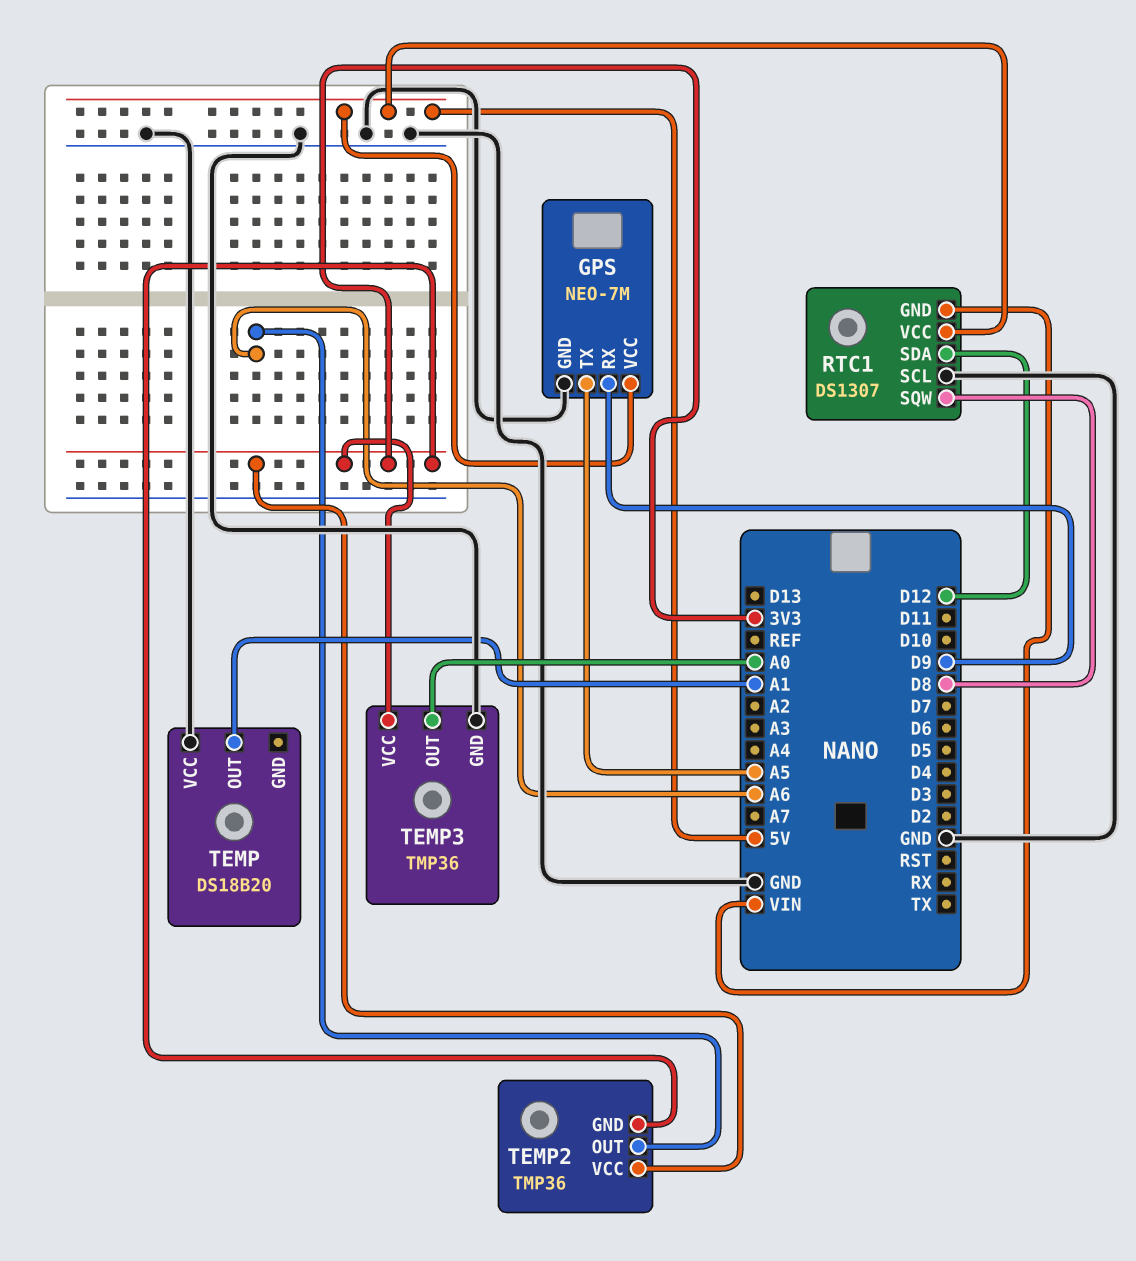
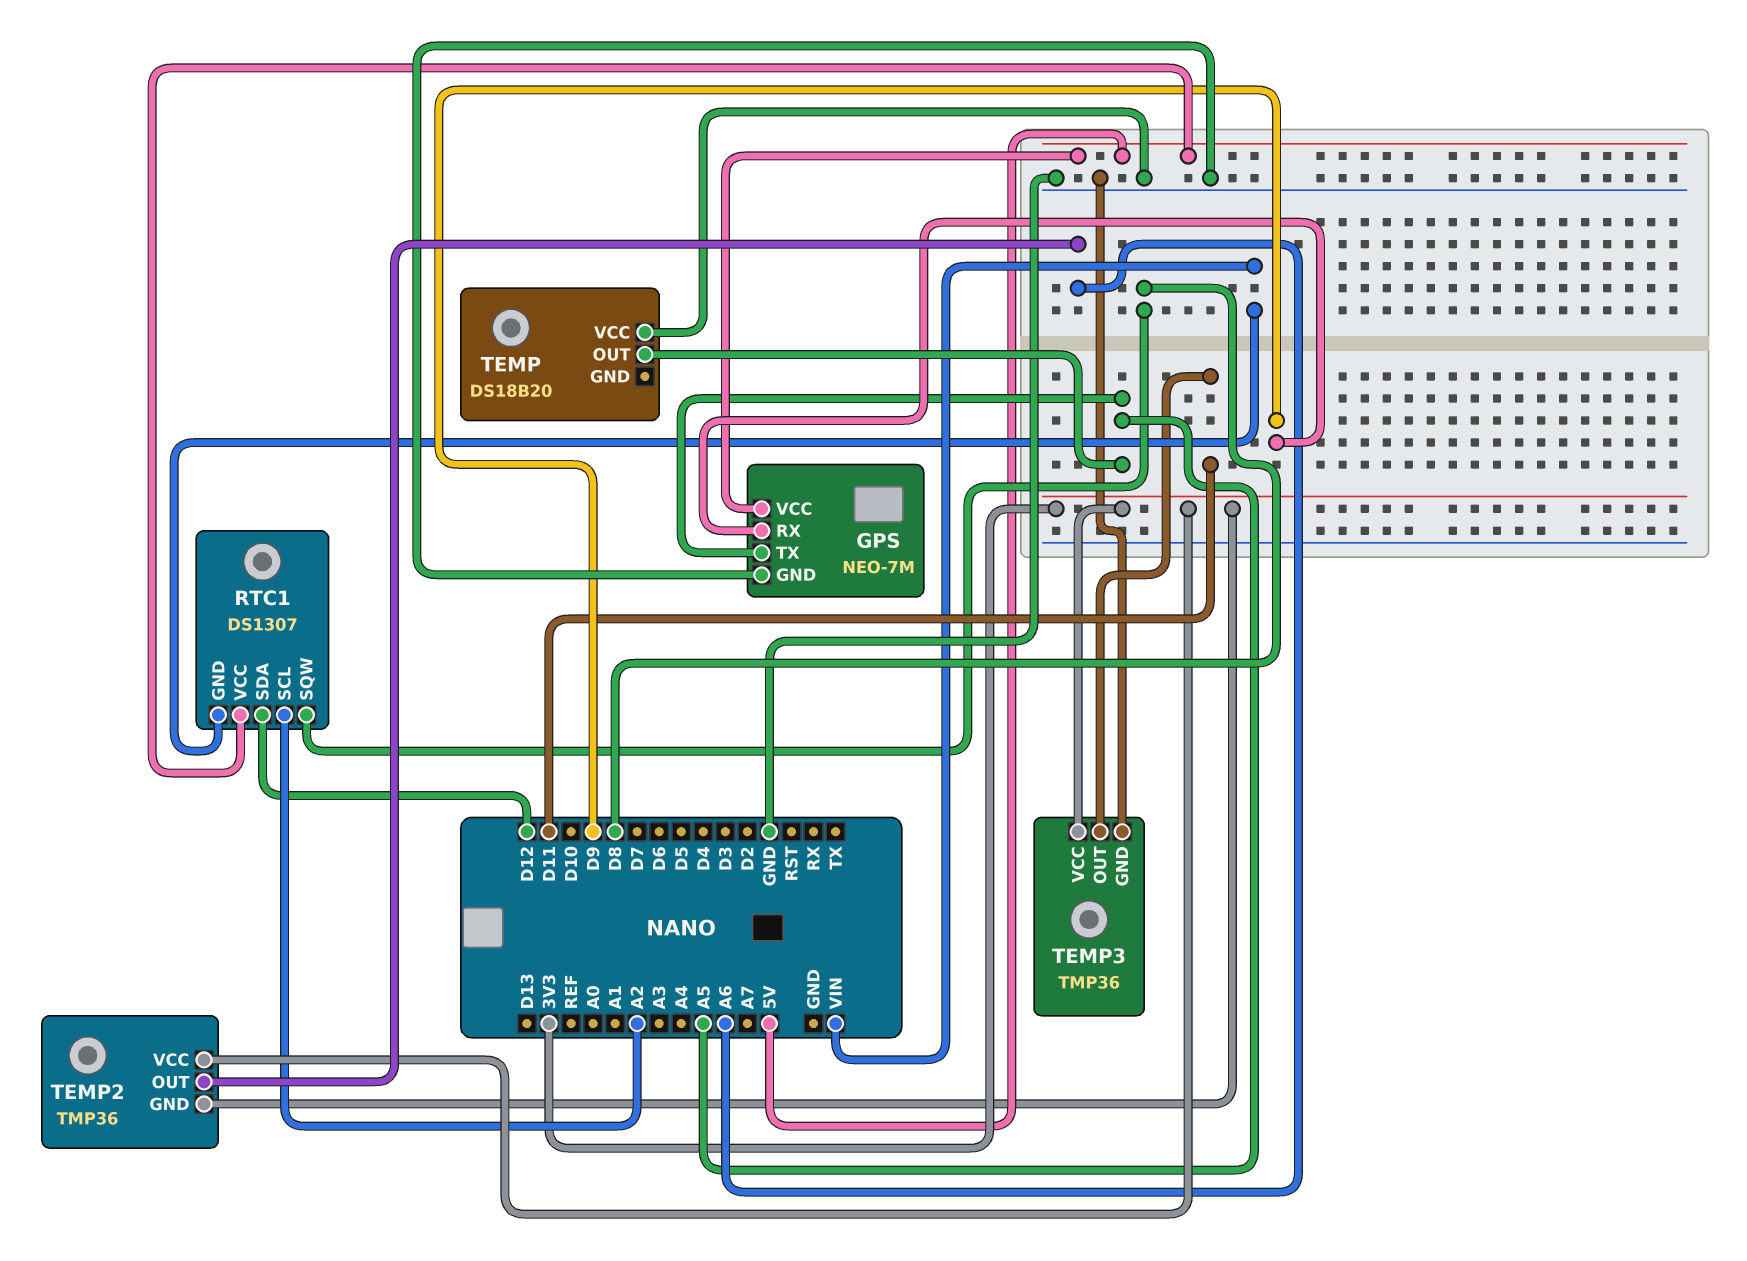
RTC1 pin SCL: GND -> A2
TEMP pin OUT: A1 -> A5
TEMP3 pin OUT: A0 -> D11

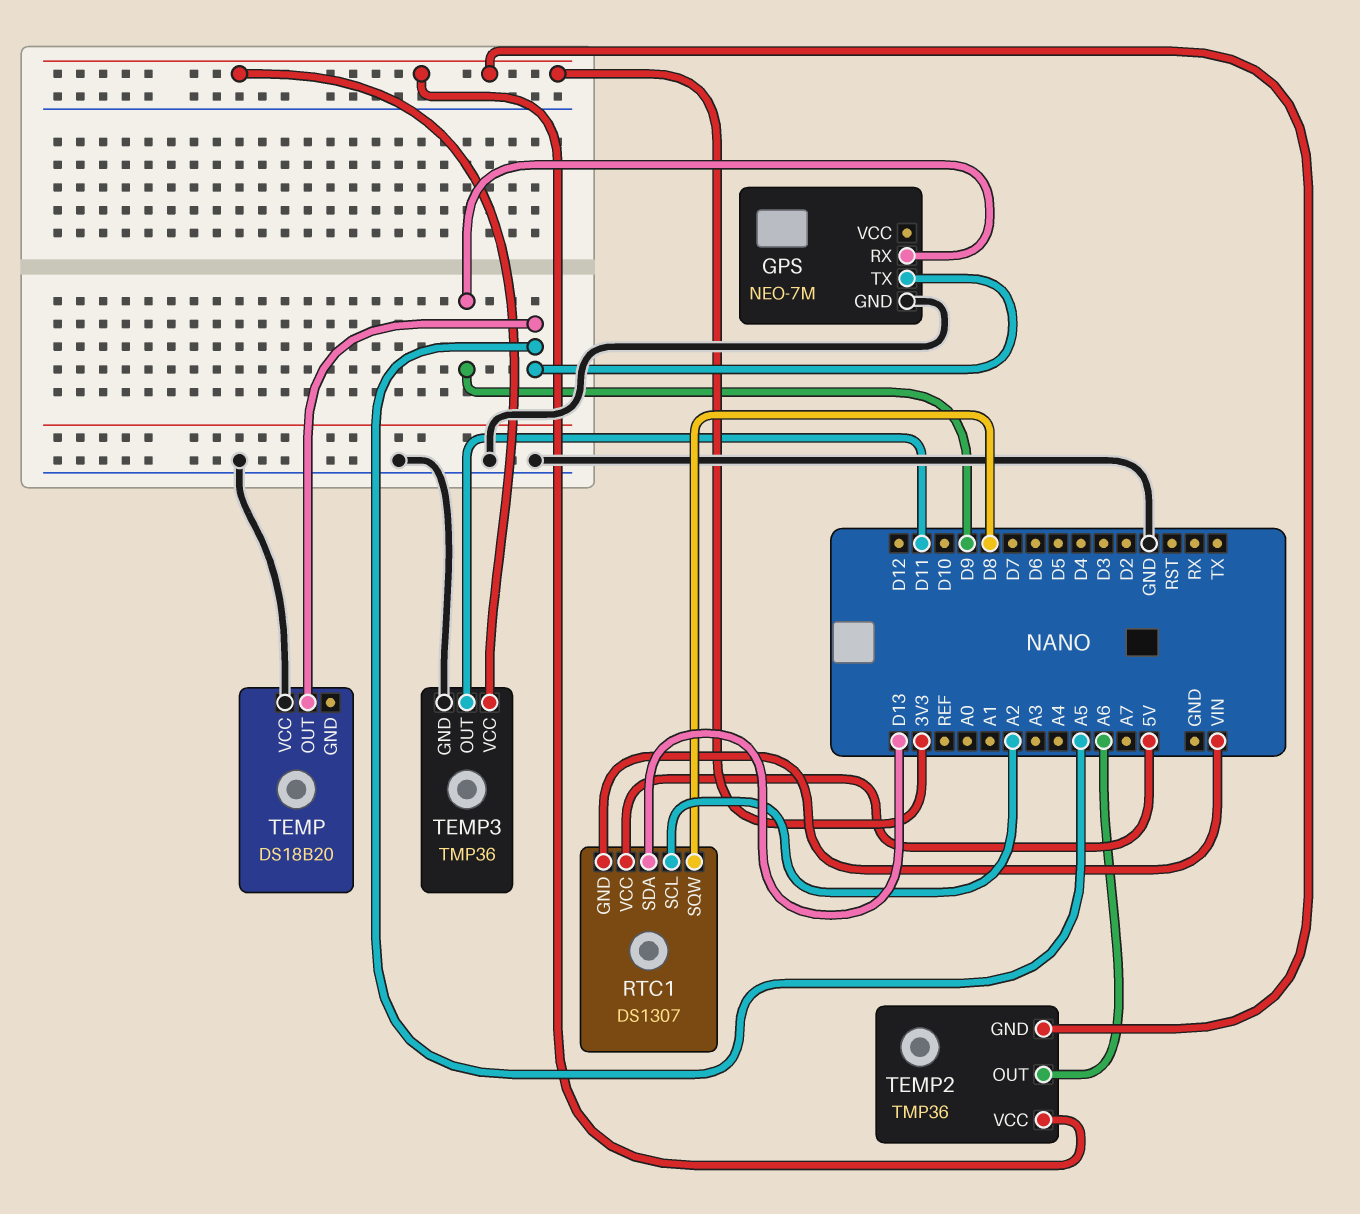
GPS pin VCC: 5V -> none
RTC1 pin SDA: D12 -> D13

